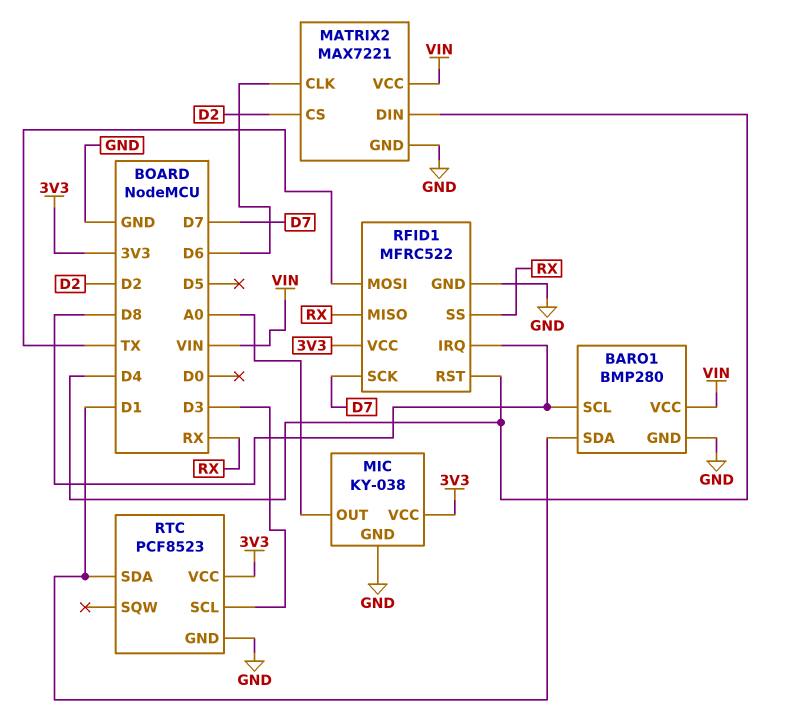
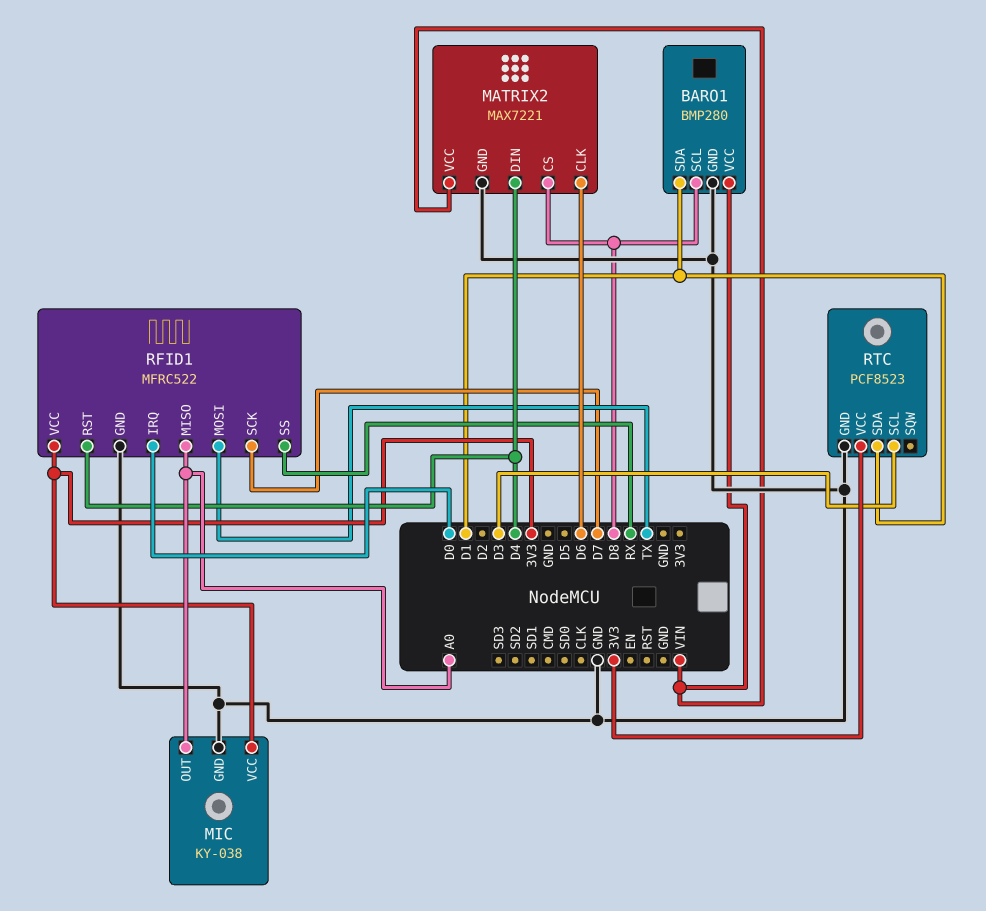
MATRIX2 pin CS: D2 -> D8
RFID1 pin IRQ: D8 -> D0
RFID1 pin MISO: RX -> A0

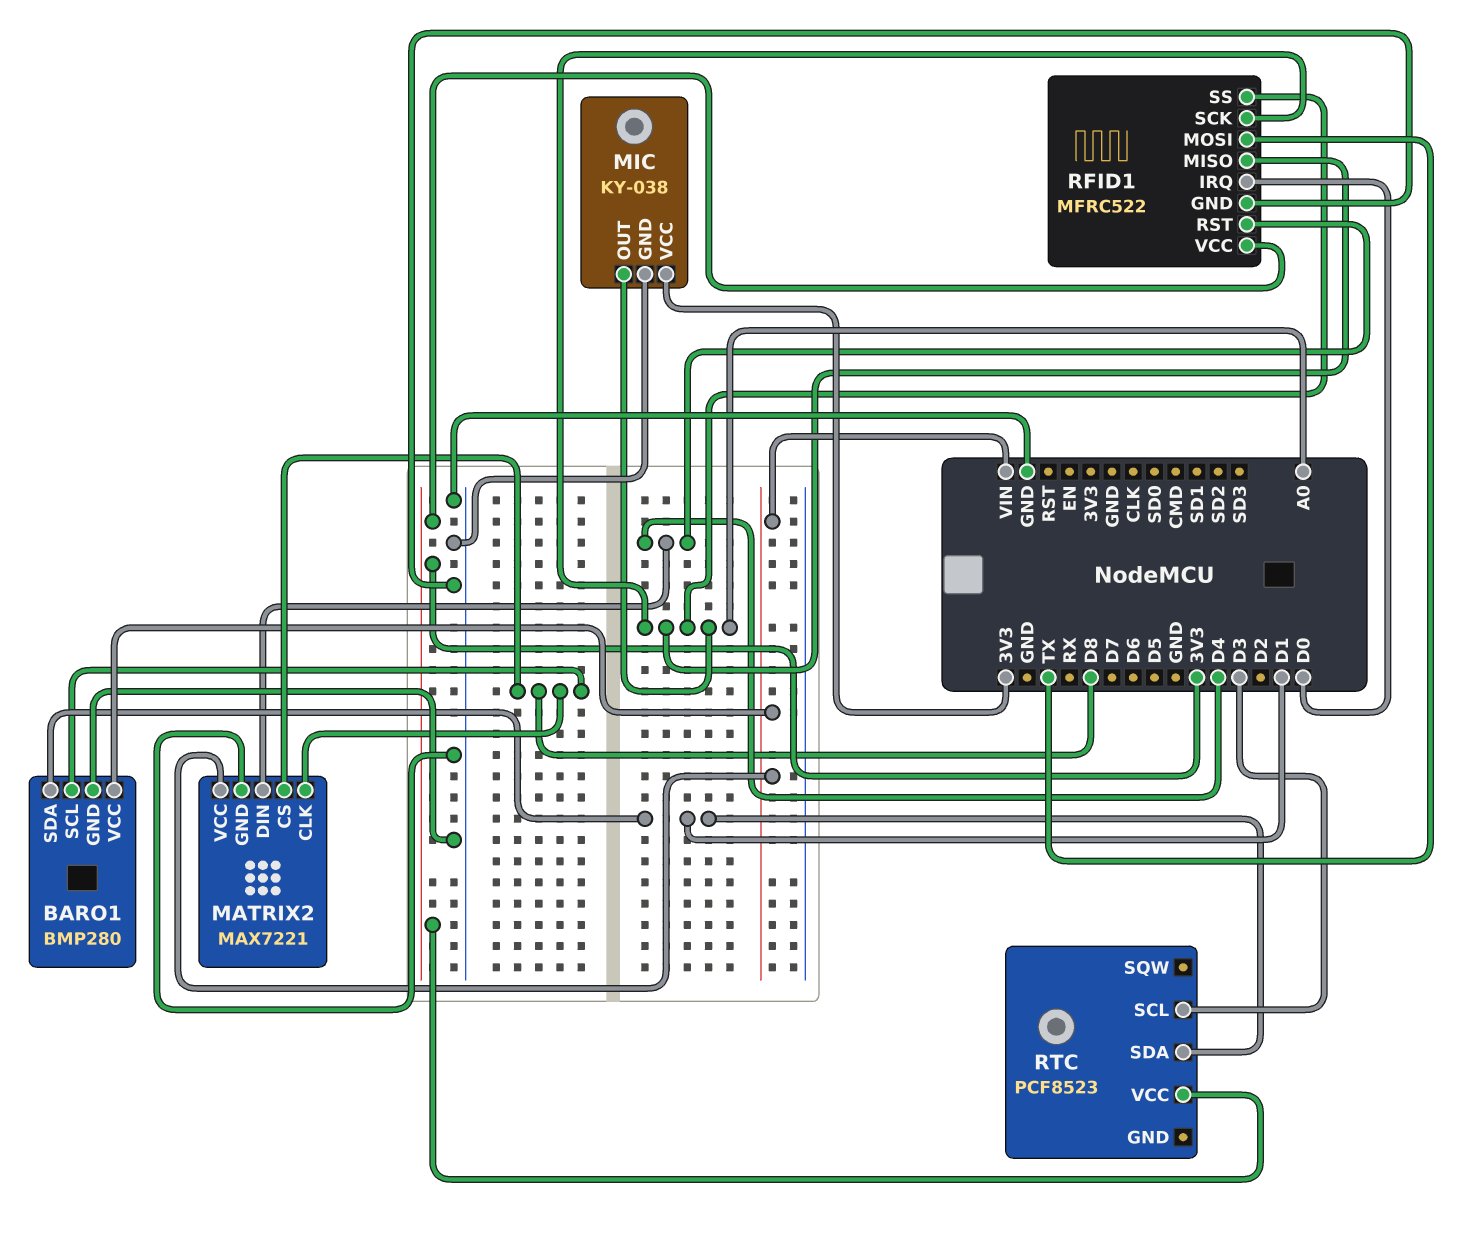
MATRIX2 pin CLK: D6 -> D8
RFID1 pin SCK: D7 -> A0
RFID1 pin SS: RX -> A0
RTC pin GND: GND -> none

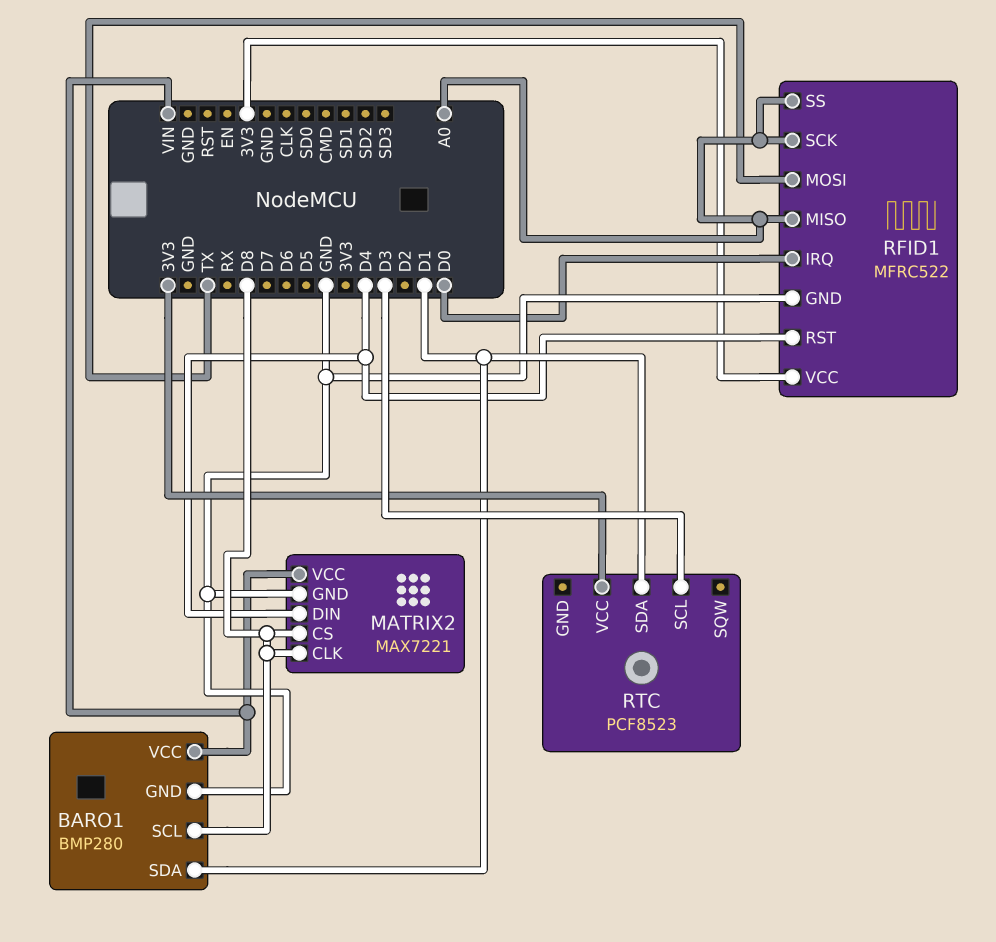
MIC: KY-038 -> none
MIC pin GND: GND -> none
MIC pin OUT: A0 -> none
MIC pin VCC: 3V3 -> none

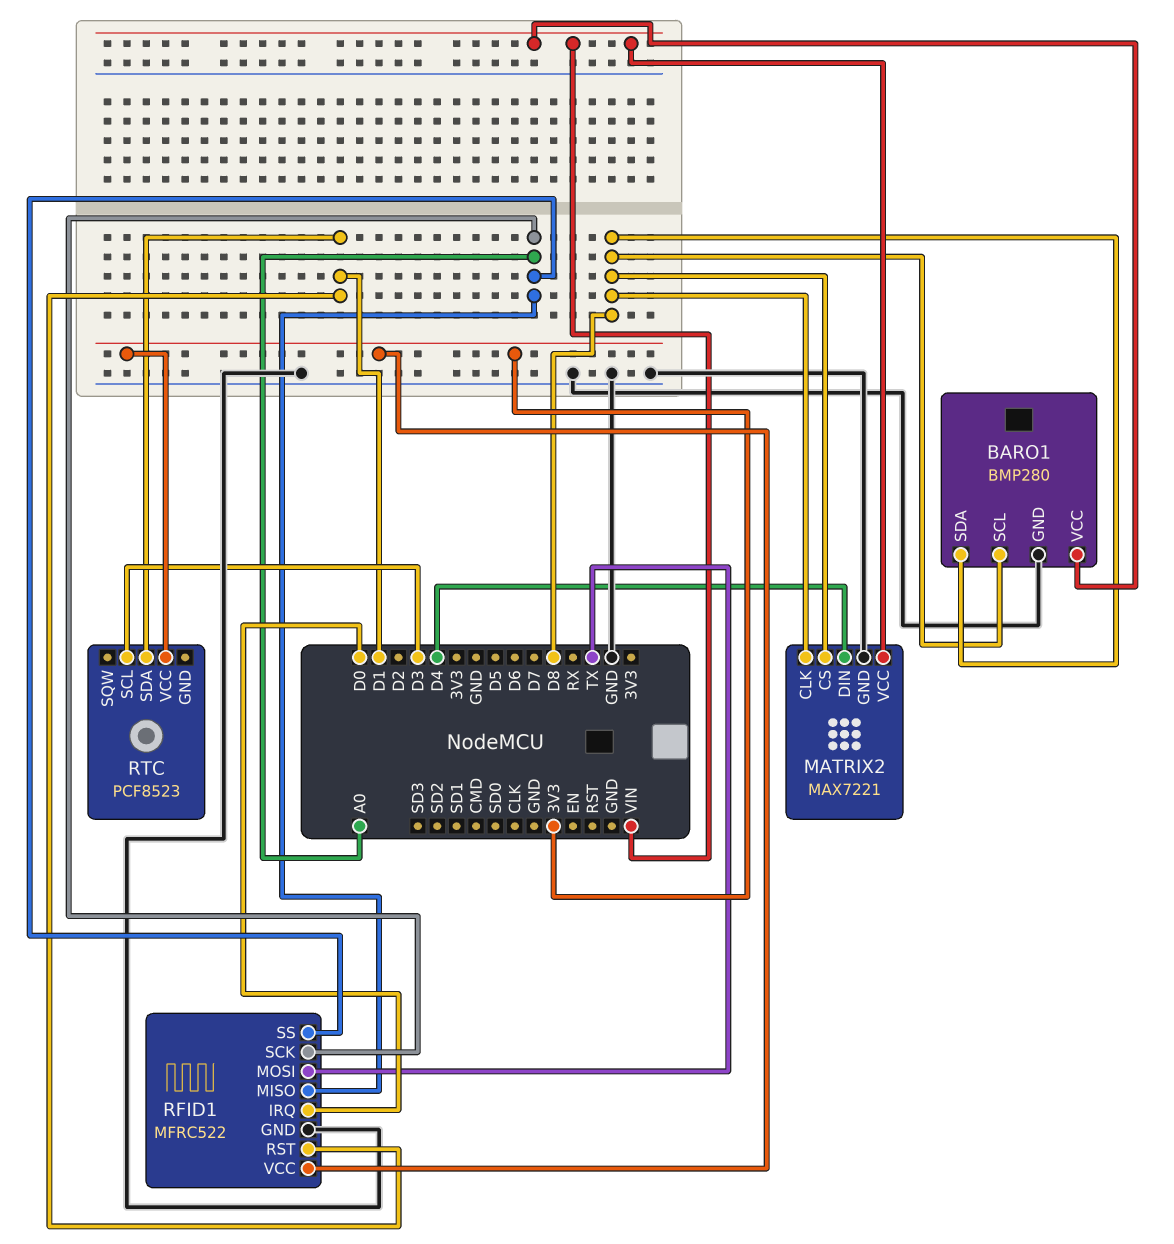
BARO1 pin SDA: D1 -> D8
RFID1 pin RST: D4 -> D1

